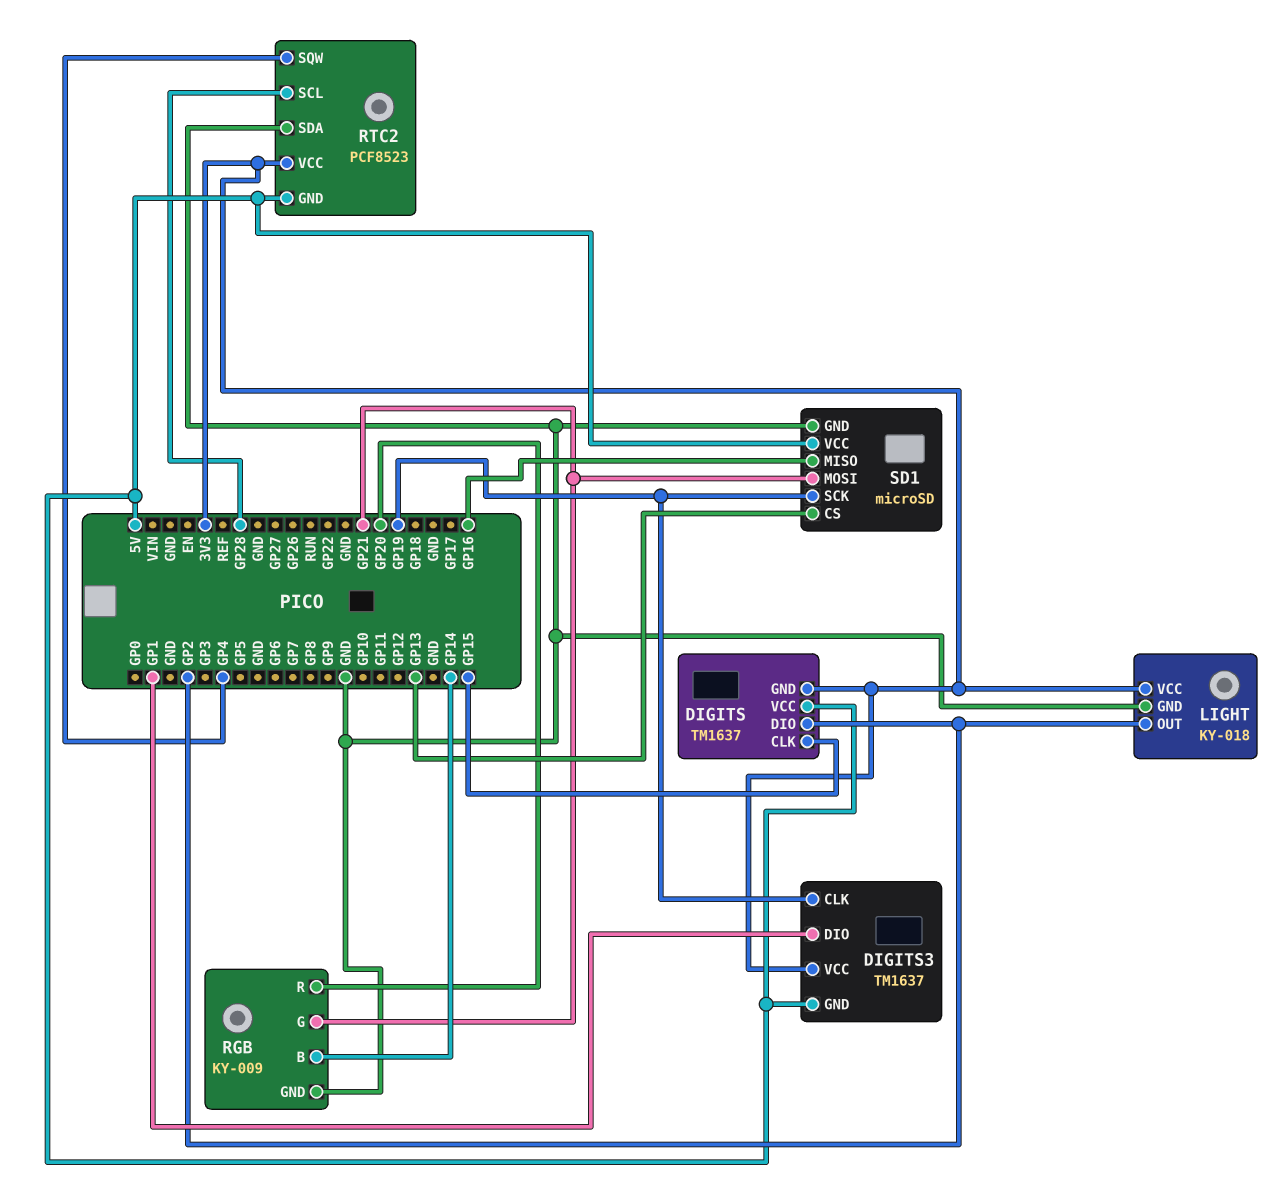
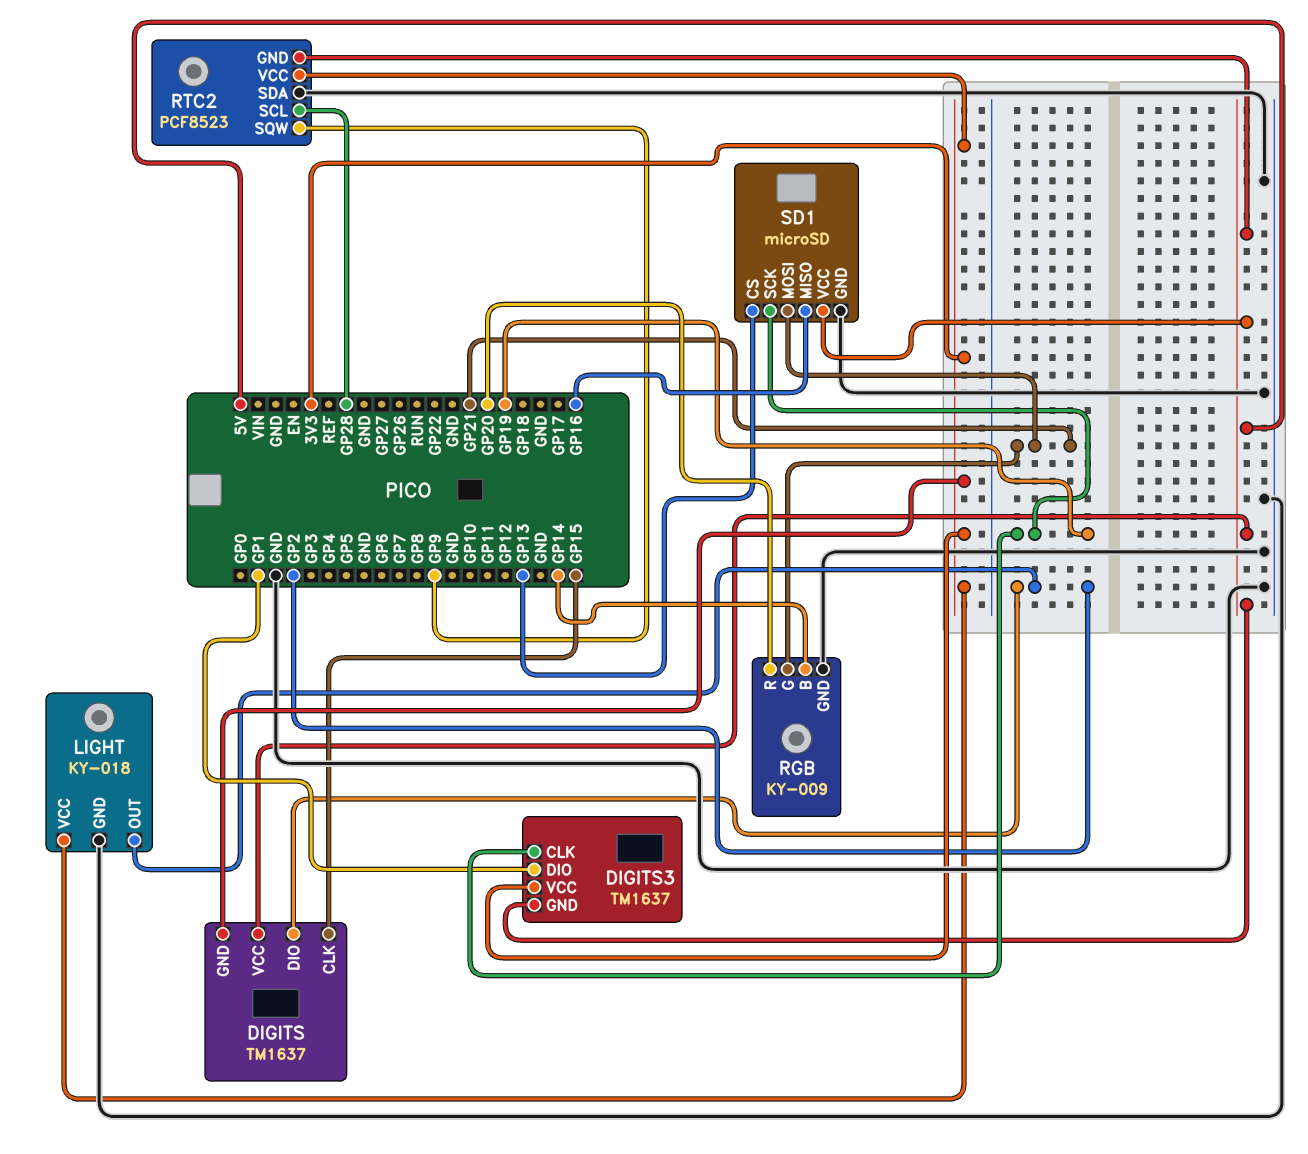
RTC2 pin SQW: GP4 -> GP9

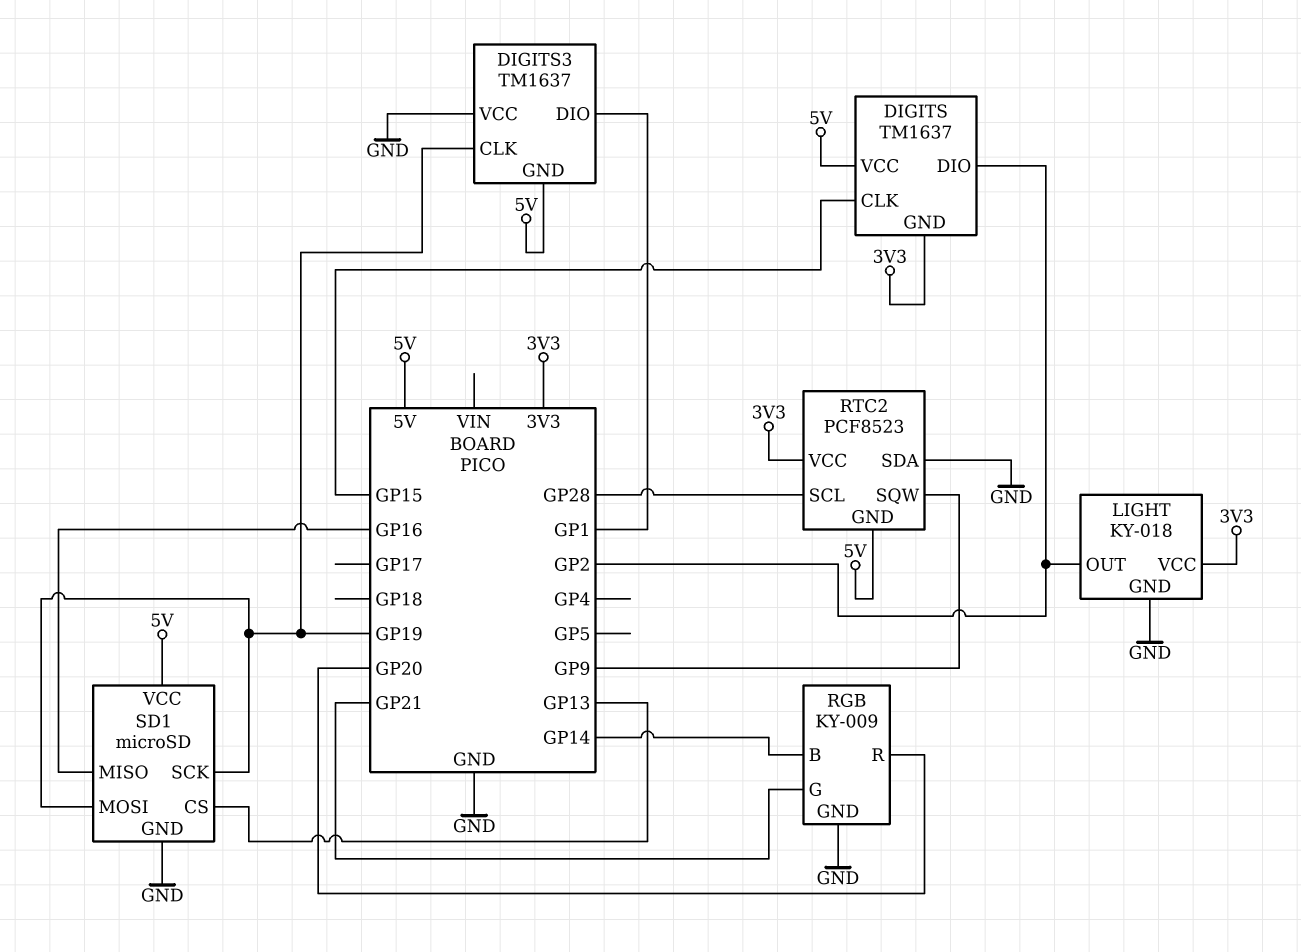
DIGITS3 pin VCC: 3V3 -> GND
SD1 pin MOSI: GP21 -> GP19

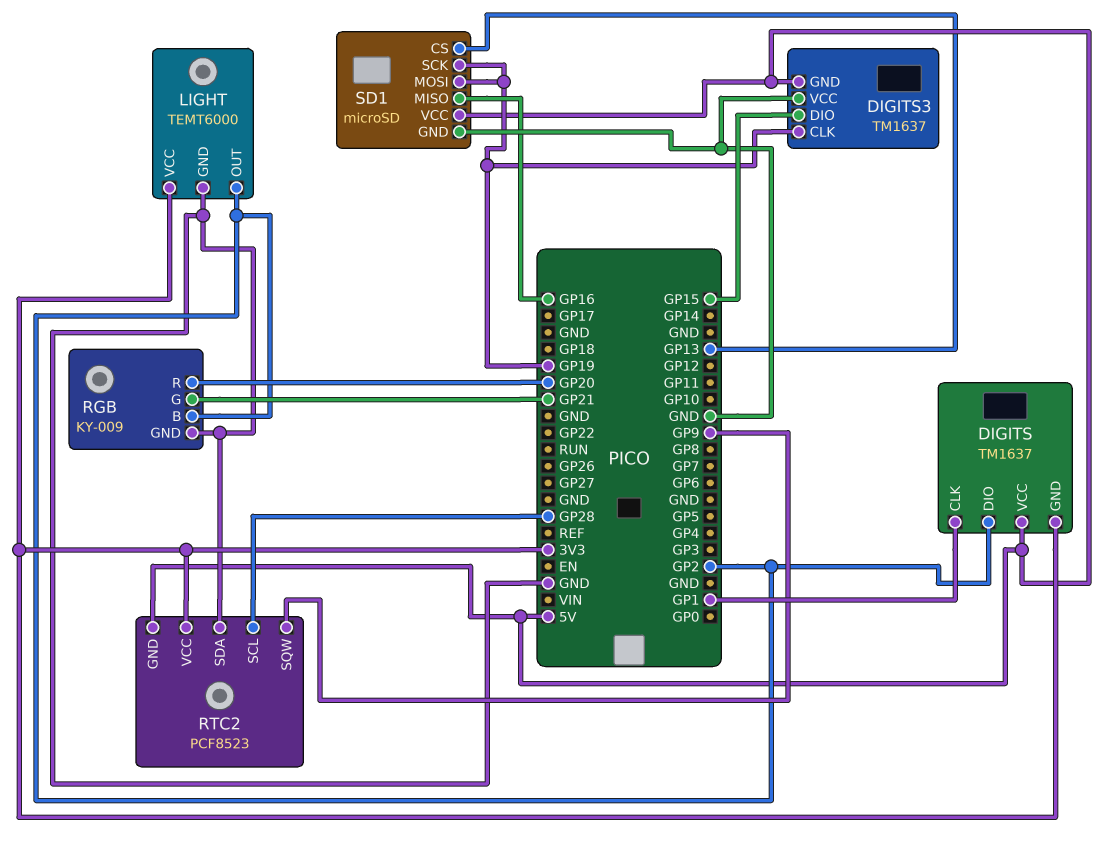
DIGITS pin CLK: GP15 -> GP1
DIGITS3 pin DIO: GP1 -> GP15
LIGHT: KY-018 -> TEMT6000
RGB pin B: GP14 -> GP2

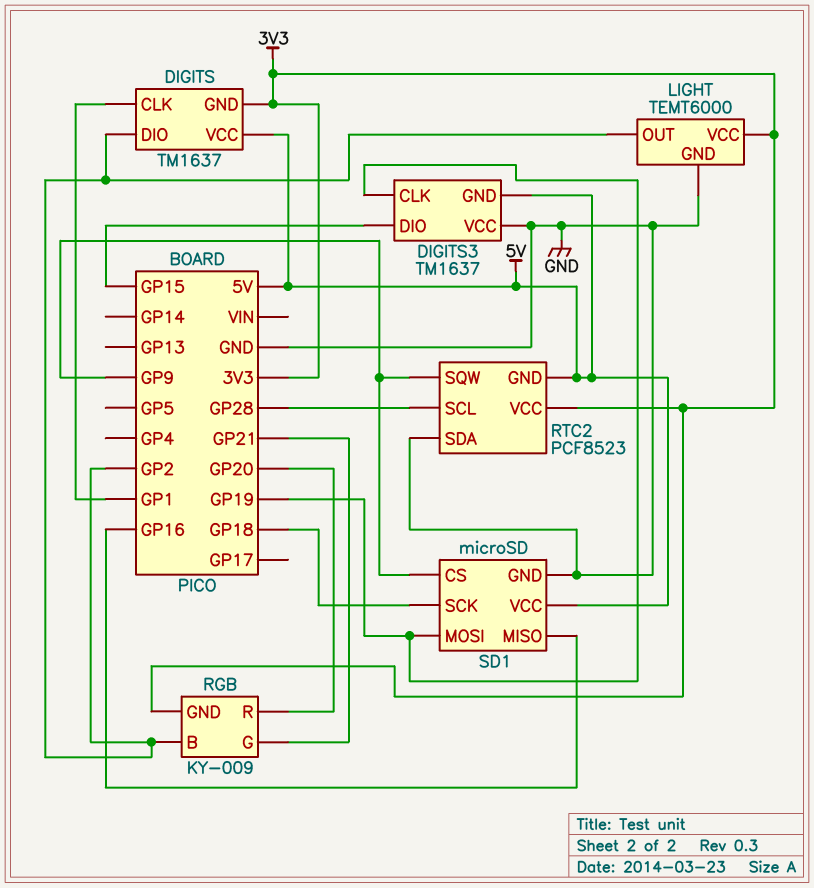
RGB pin GND: GND -> 3V3
SD1 pin CS: GP13 -> GP9
SD1 pin SCK: GP19 -> GP18

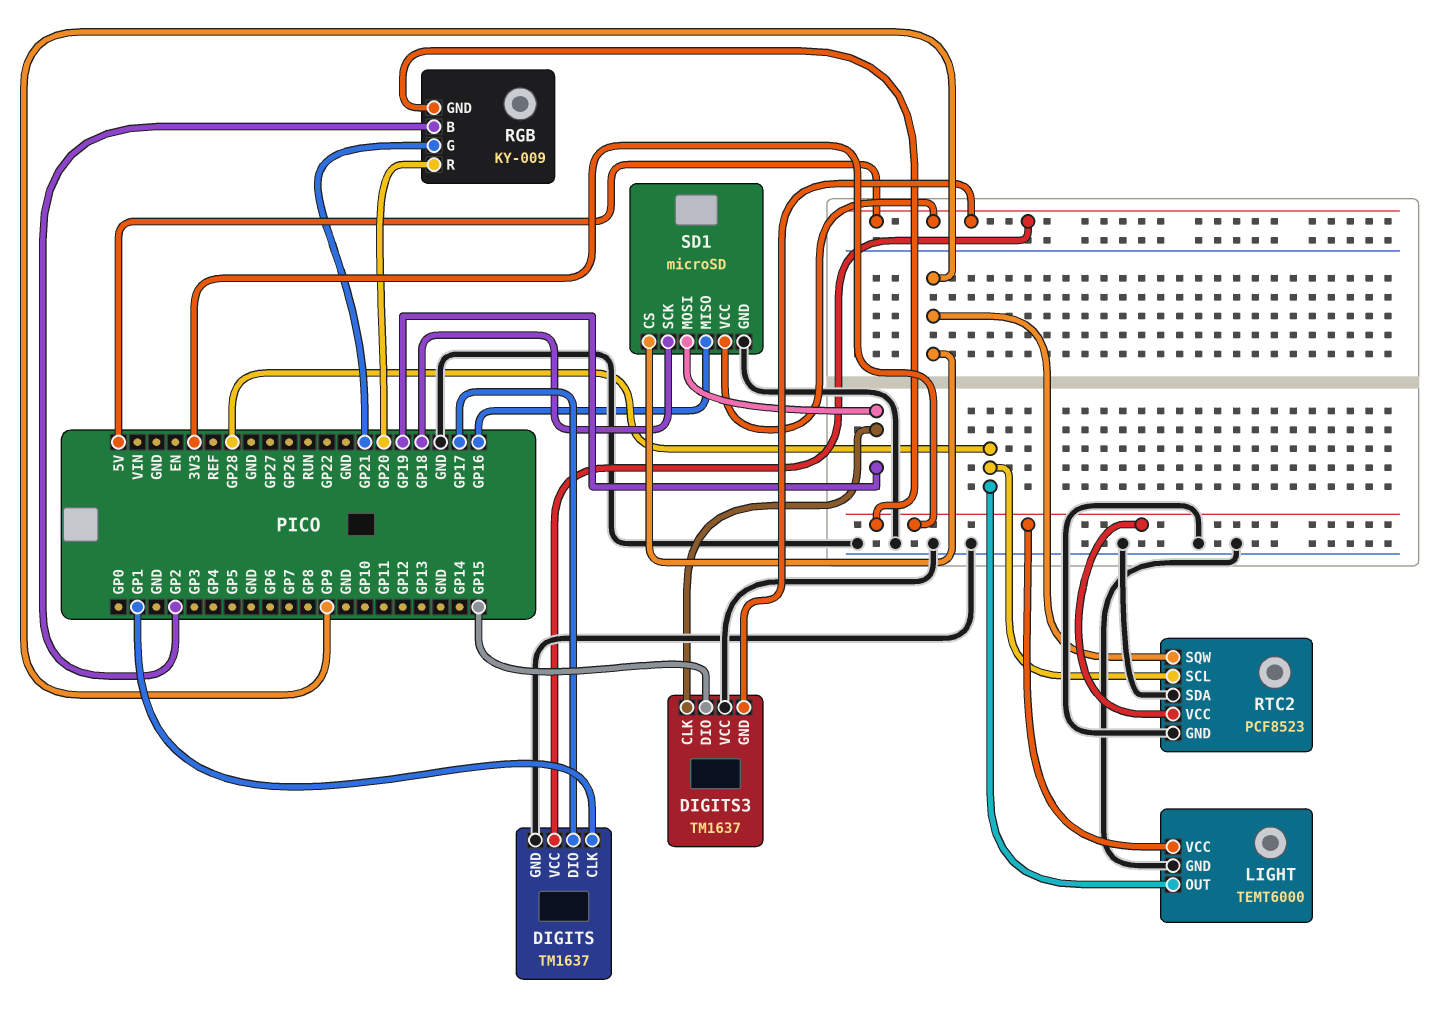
DIGITS pin DIO: GP2 -> GP17
DIGITS pin GND: 3V3 -> GND
LIGHT pin OUT: GP2 -> GP28
RTC2 pin GND: 5V -> GND

